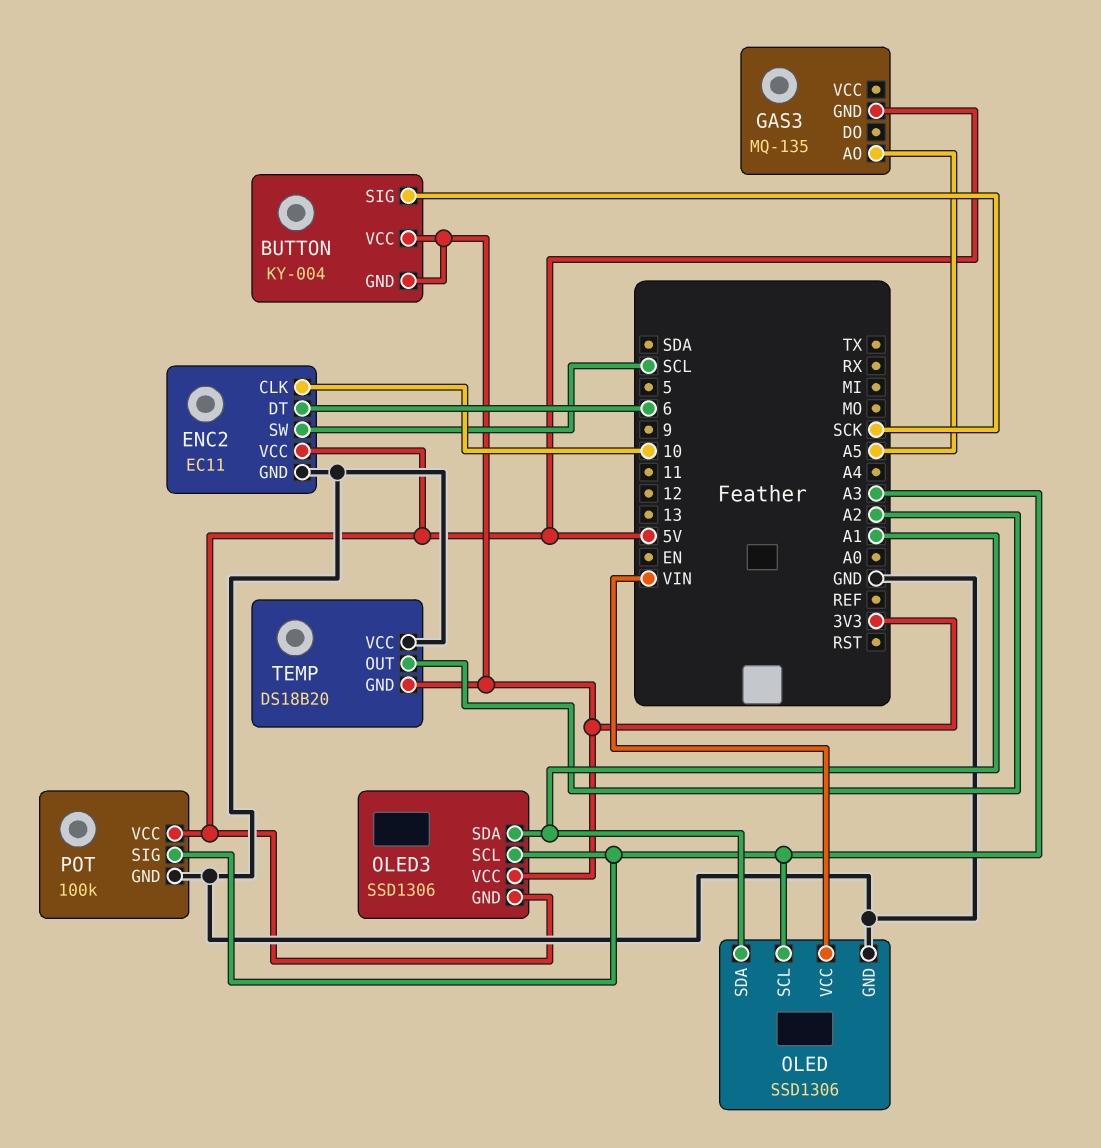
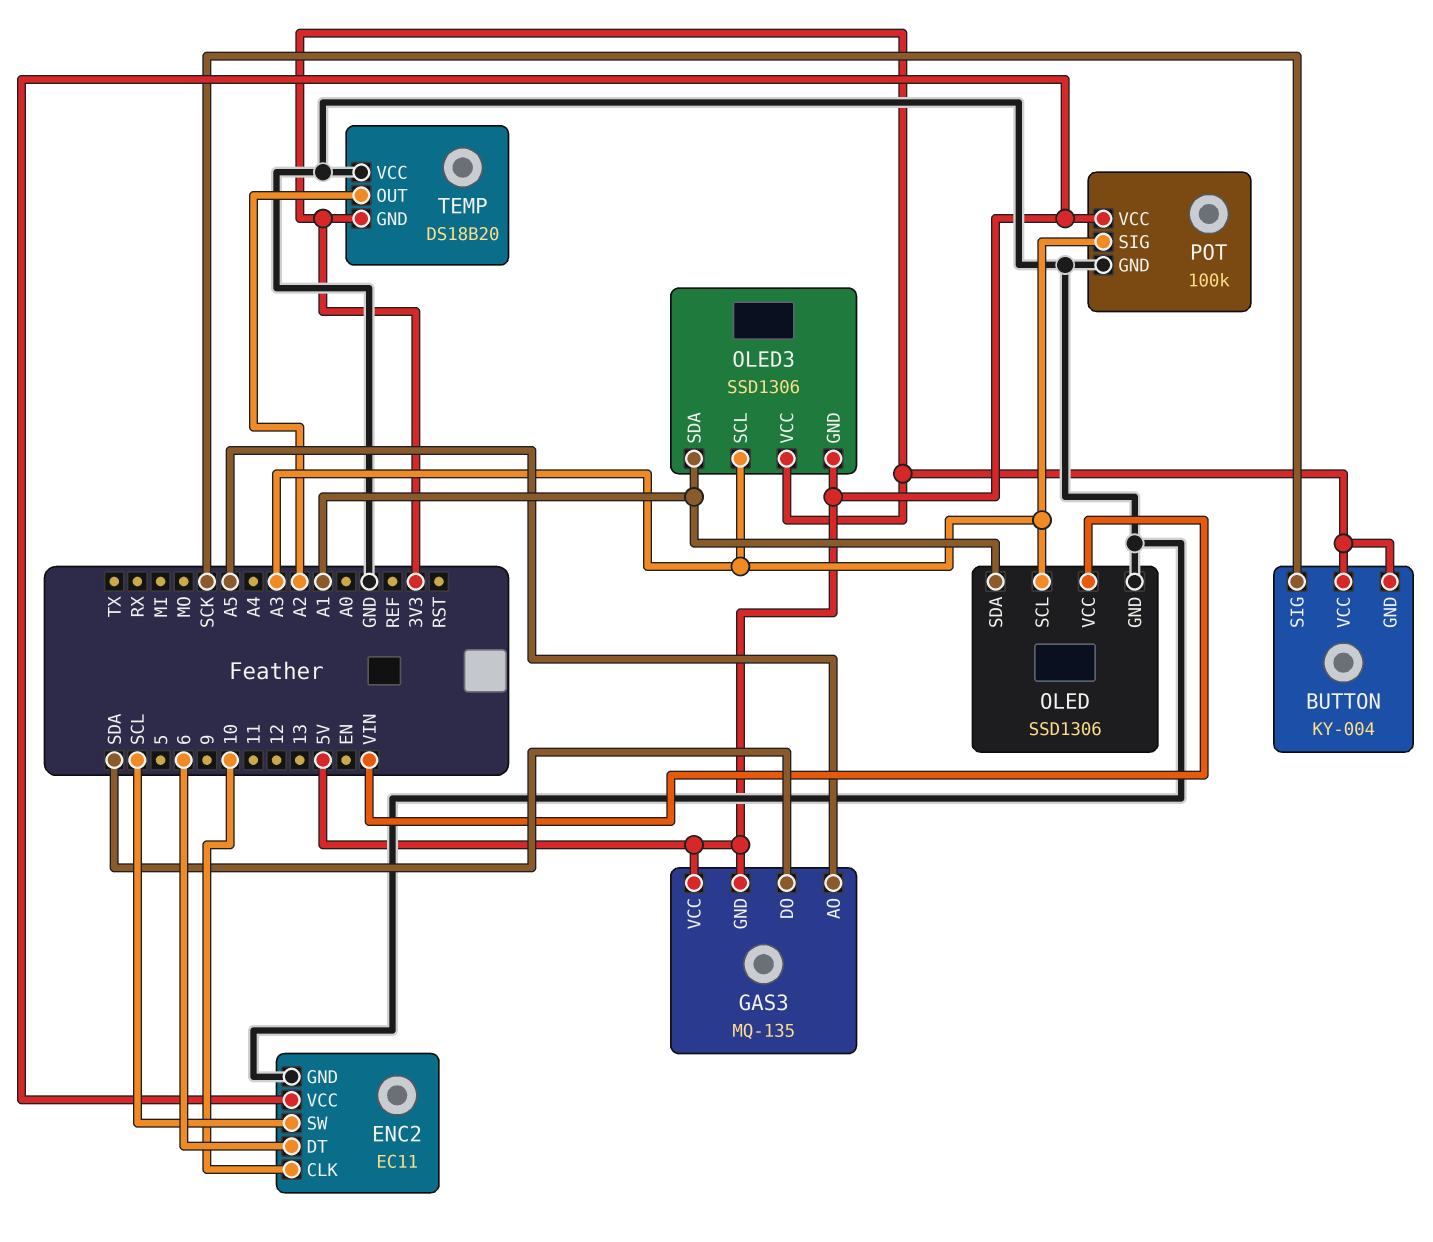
GAS3 pin DO: none -> SDA
GAS3 pin VCC: none -> 5V

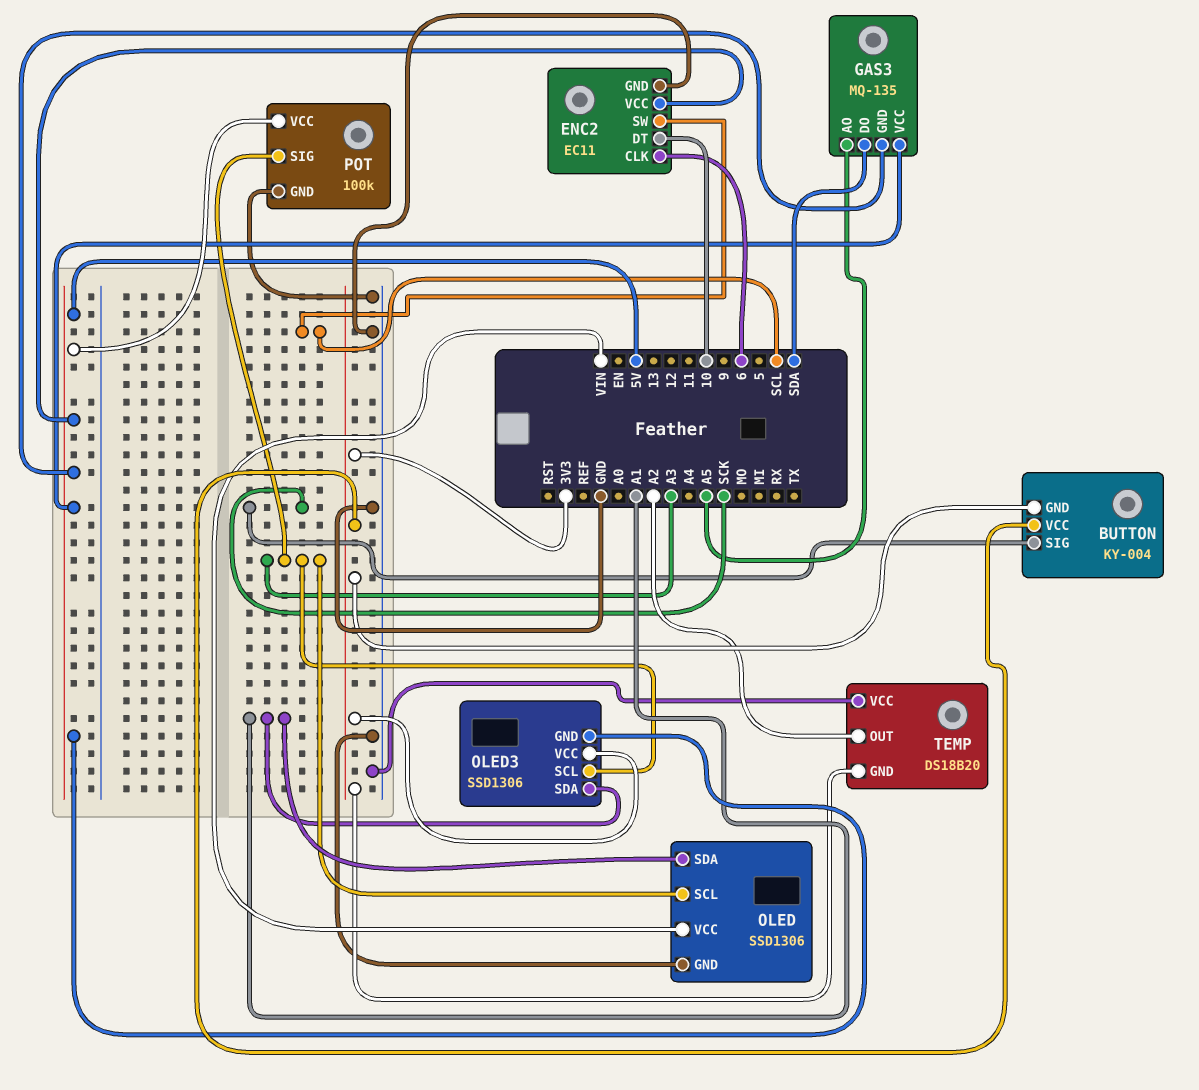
ENC2 pin CLK: 10 -> 6
ENC2 pin DT: 6 -> 10

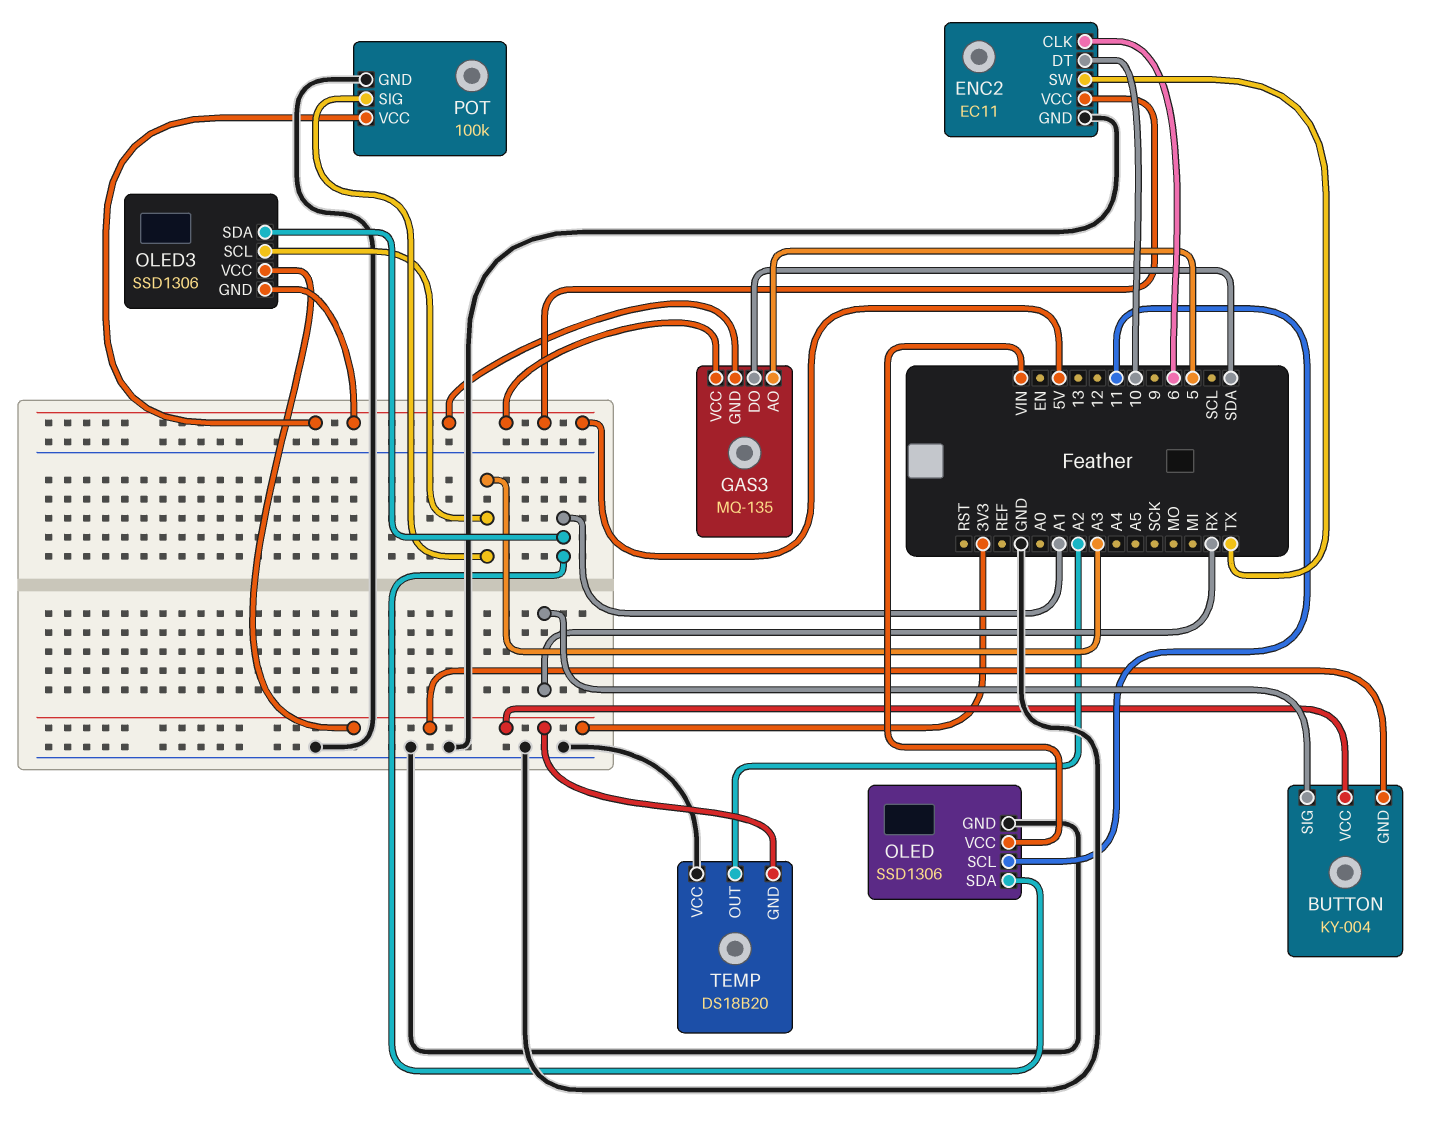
BUTTON pin SIG: SCK -> RX
ENC2 pin SW: SCL -> TX
GAS3 pin AO: A5 -> 5
OLED pin SCL: A3 -> 11

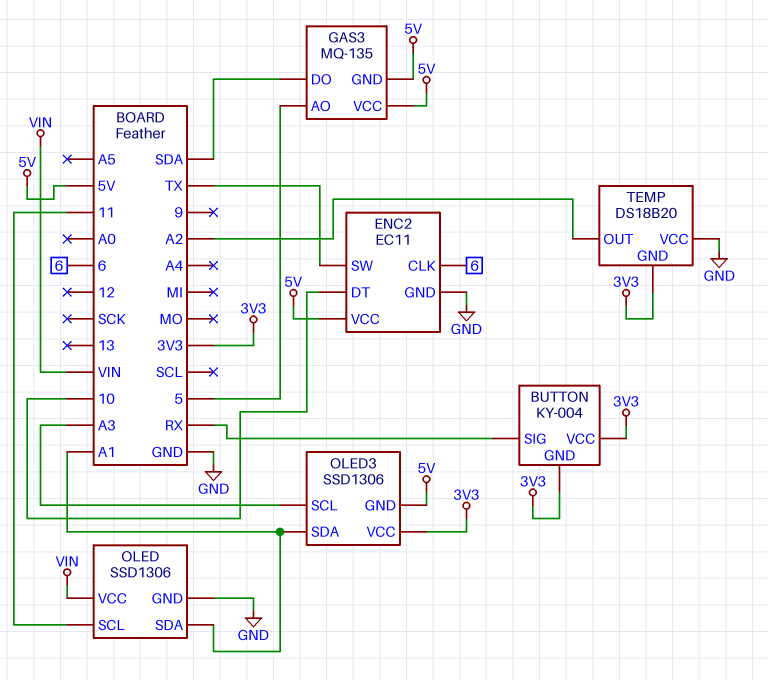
POT: 100k -> none
POT pin GND: GND -> none
POT pin SIG: A3 -> none
POT pin VCC: 5V -> none

